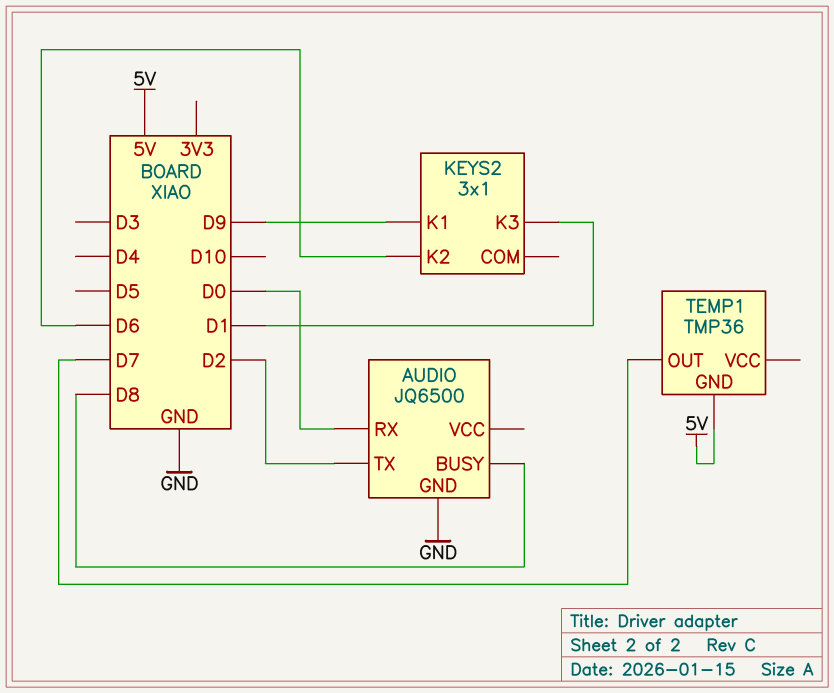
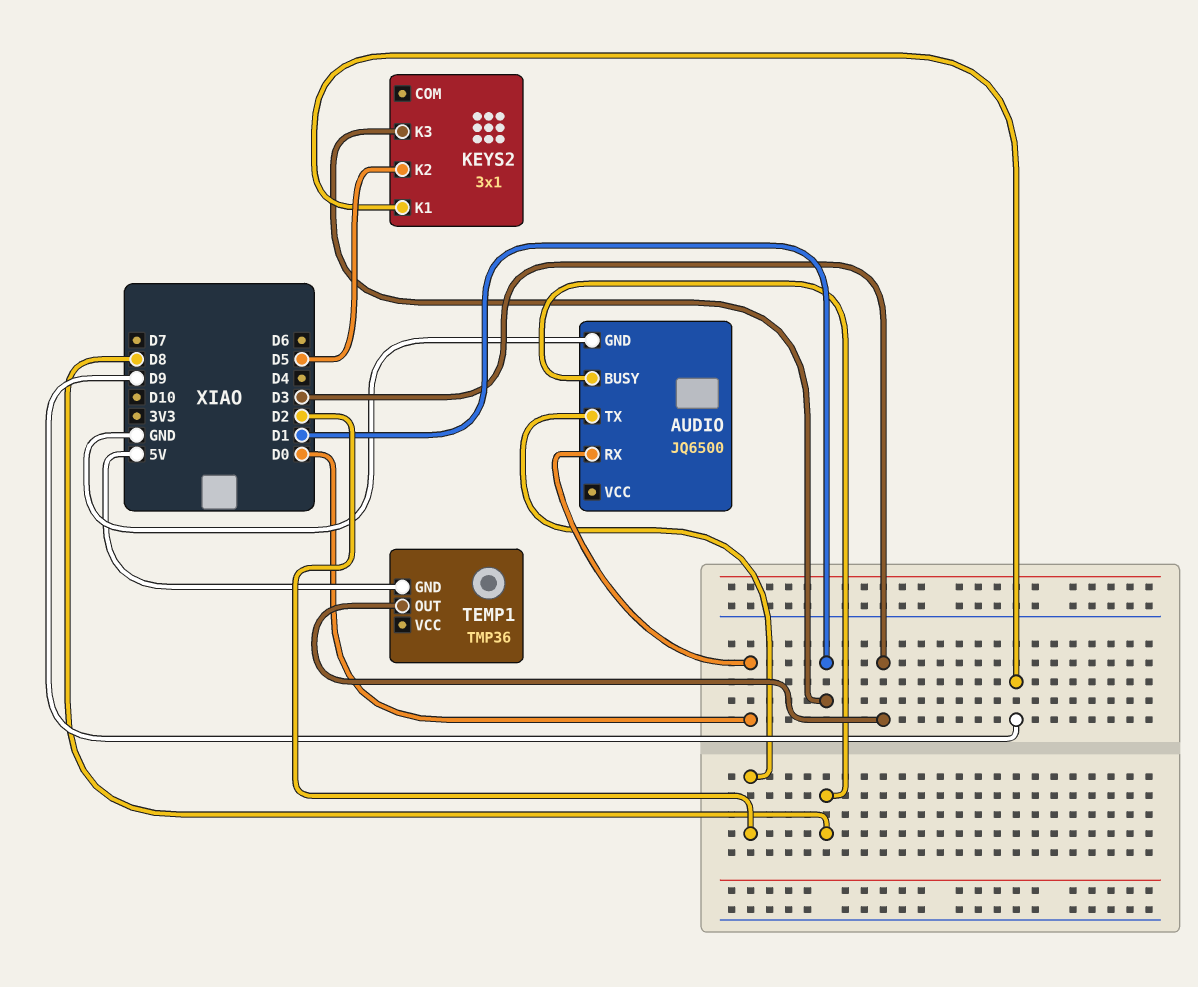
KEYS2 pin K2: D6 -> D5
TEMP1 pin OUT: D7 -> D3

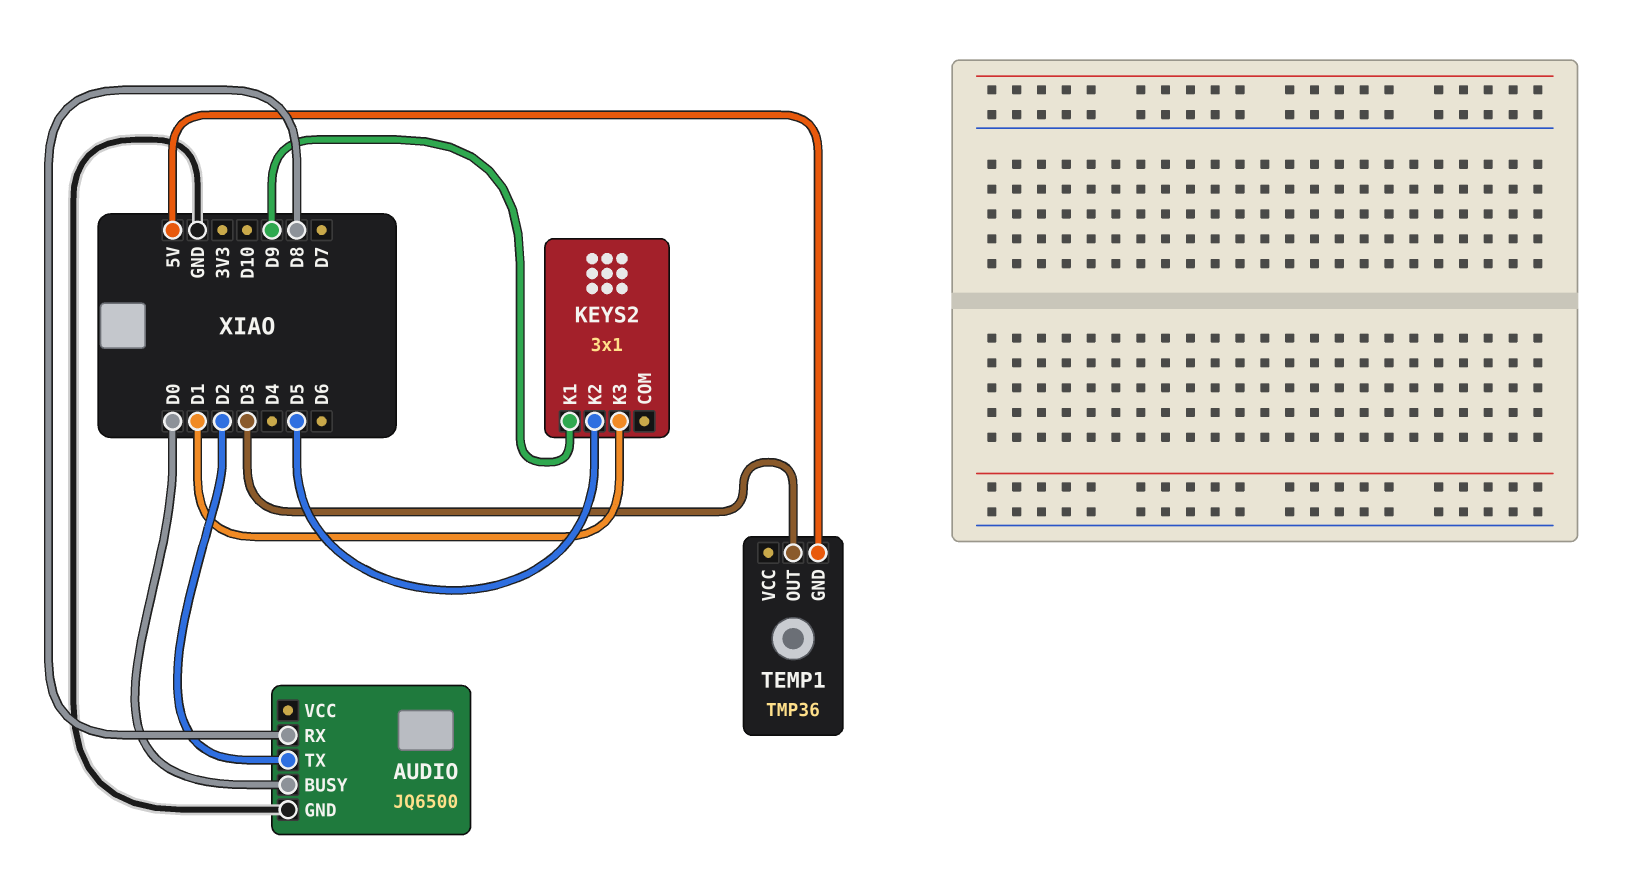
AUDIO pin BUSY: D8 -> D0
AUDIO pin RX: D0 -> D8

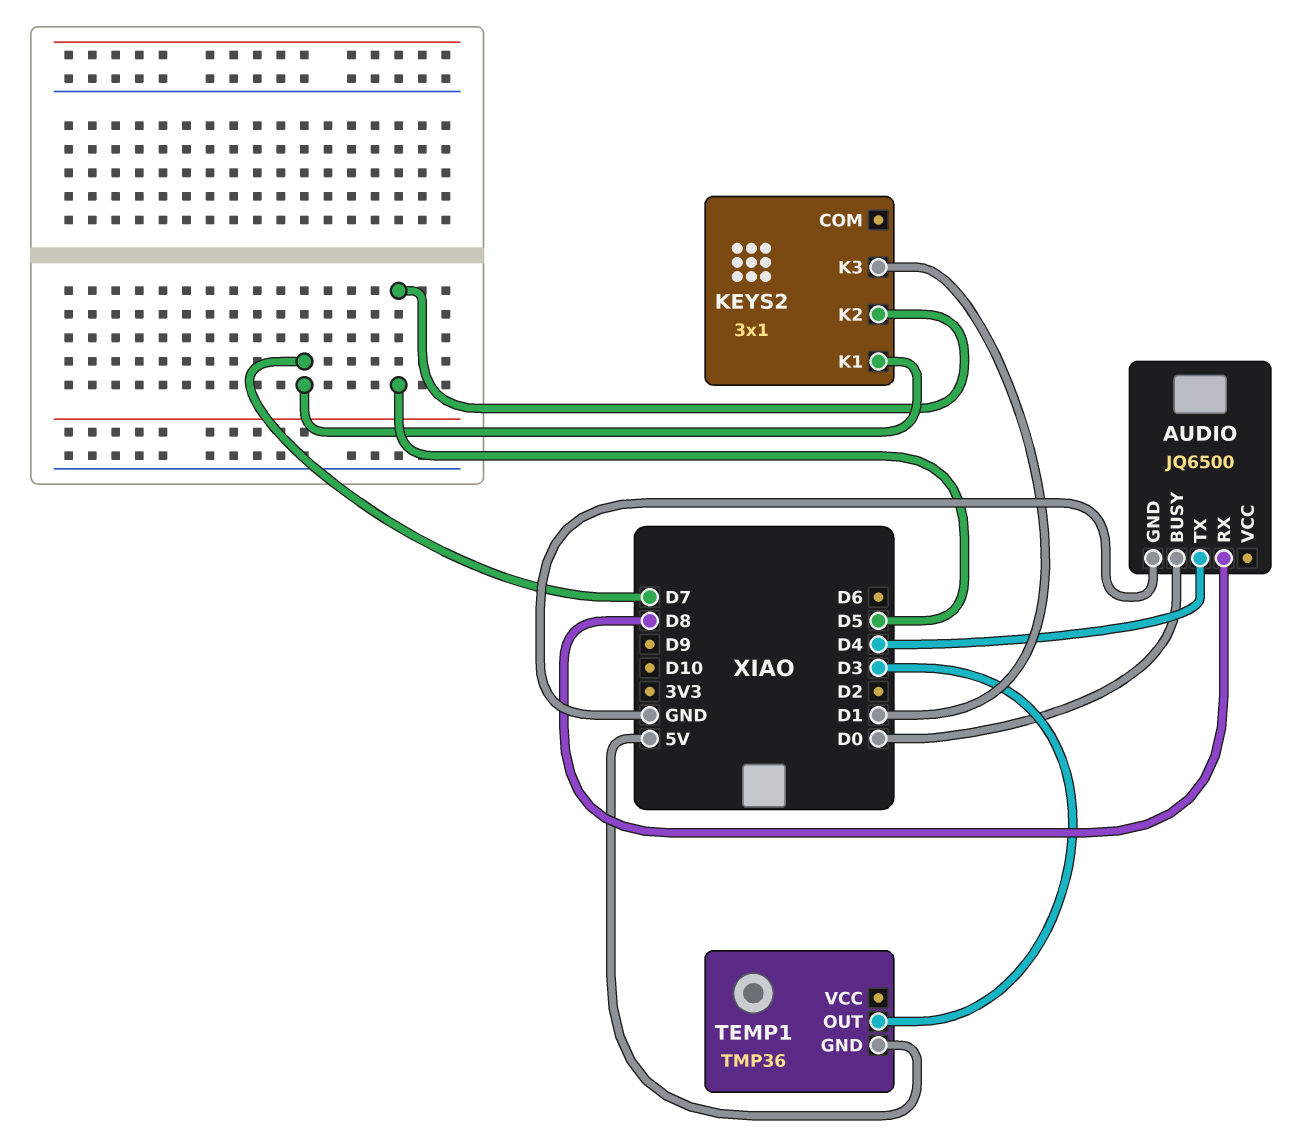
AUDIO pin TX: D2 -> D4
KEYS2 pin K1: D9 -> D7

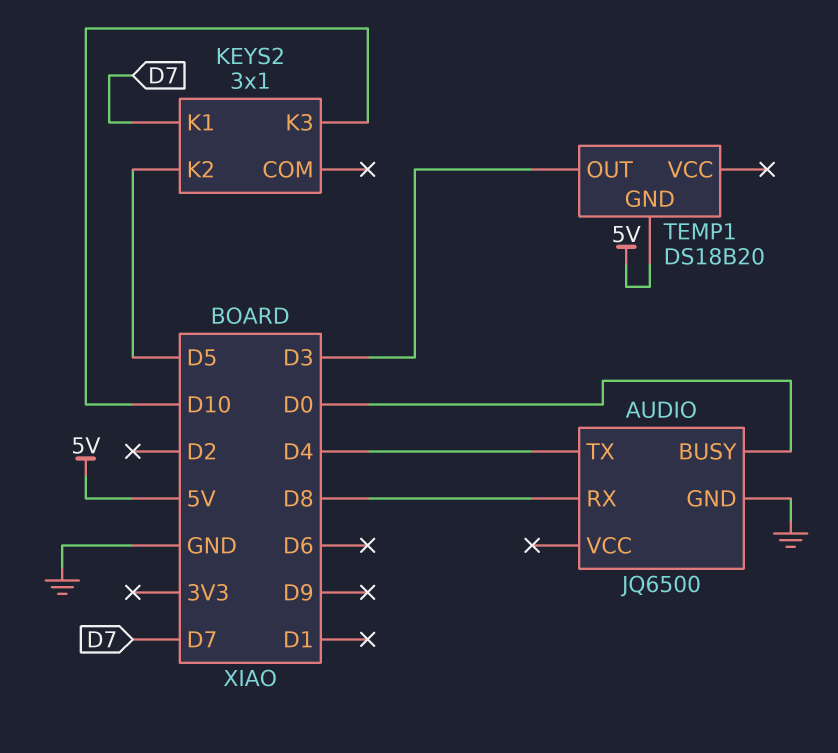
KEYS2 pin K3: D1 -> D10
TEMP1: TMP36 -> DS18B20

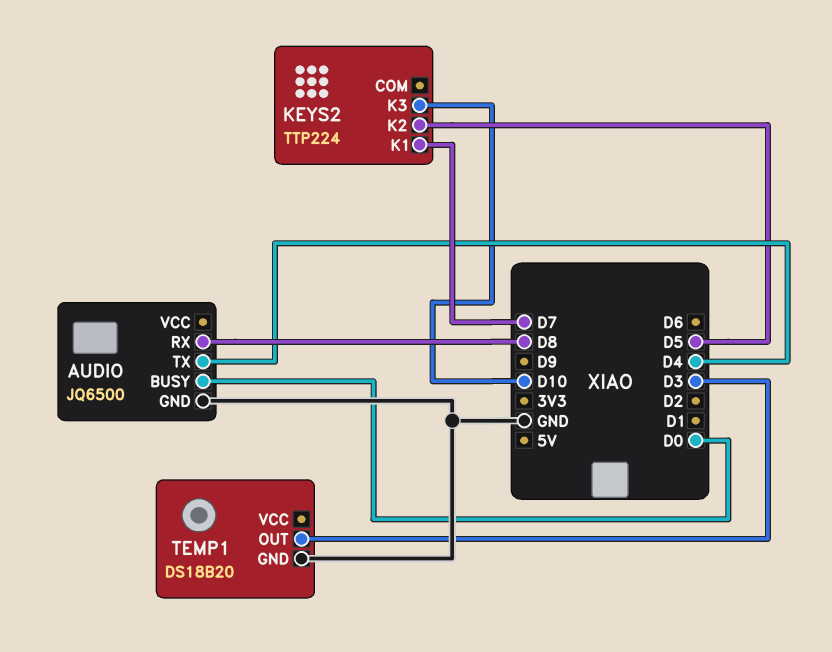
KEYS2: 3x1 -> TTP224
TEMP1 pin GND: 5V -> GND

